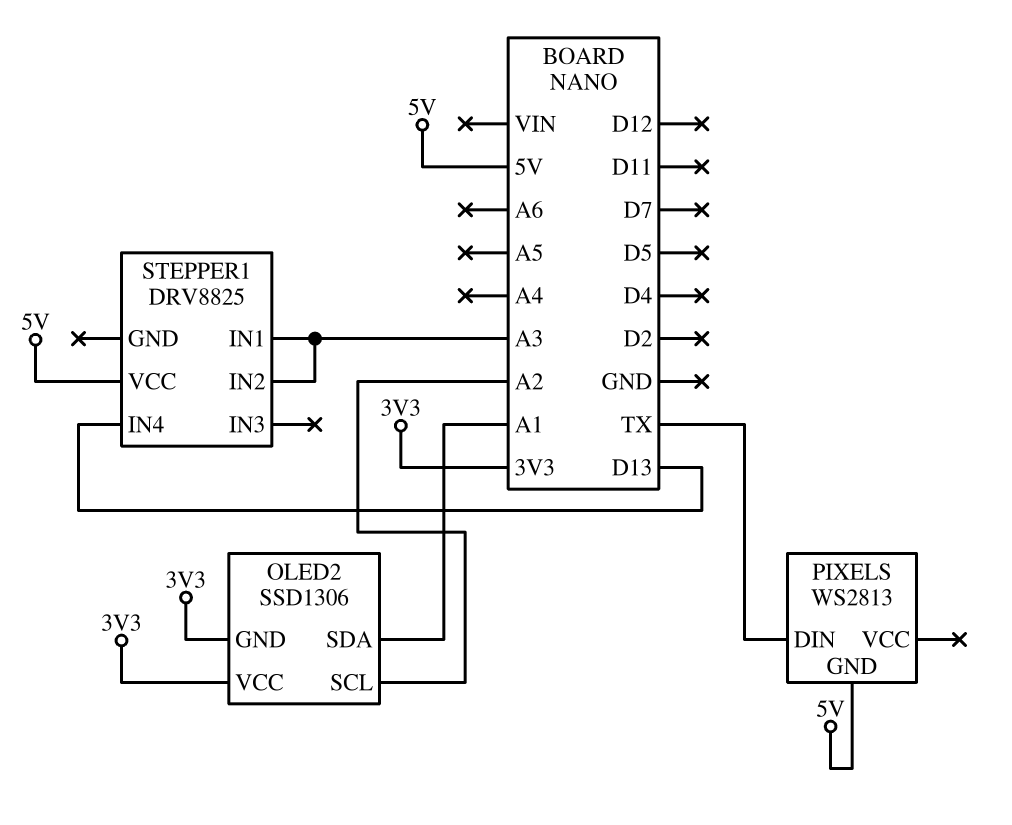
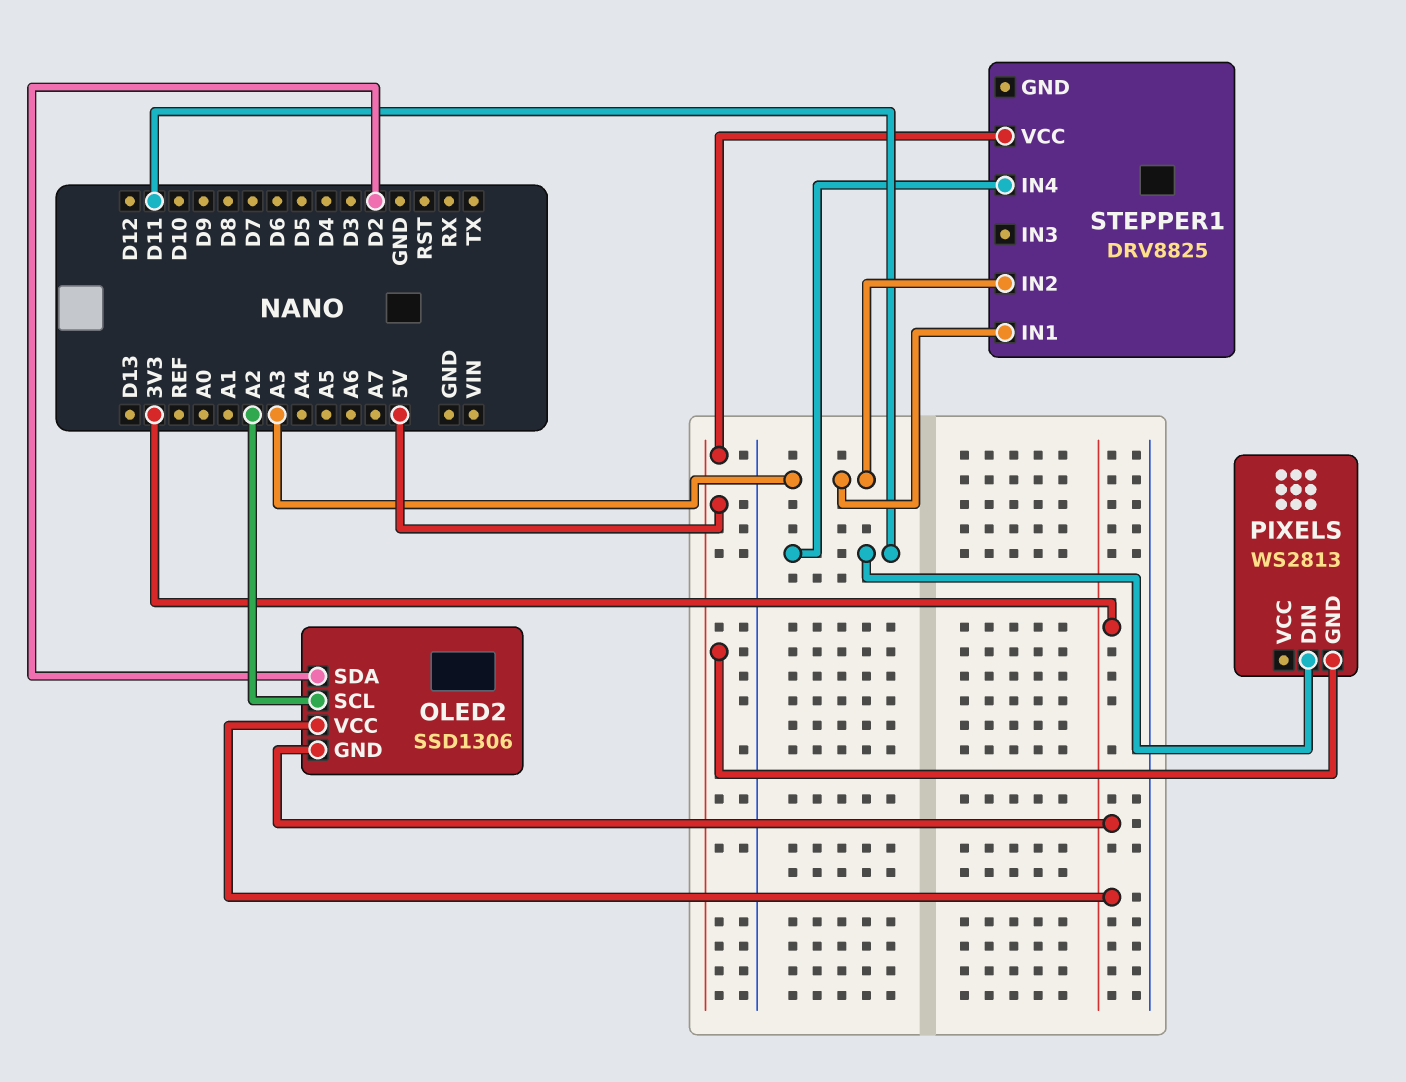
OLED2 pin SDA: A1 -> D2
PIXELS pin DIN: TX -> D11
STEPPER1 pin IN4: D13 -> D11

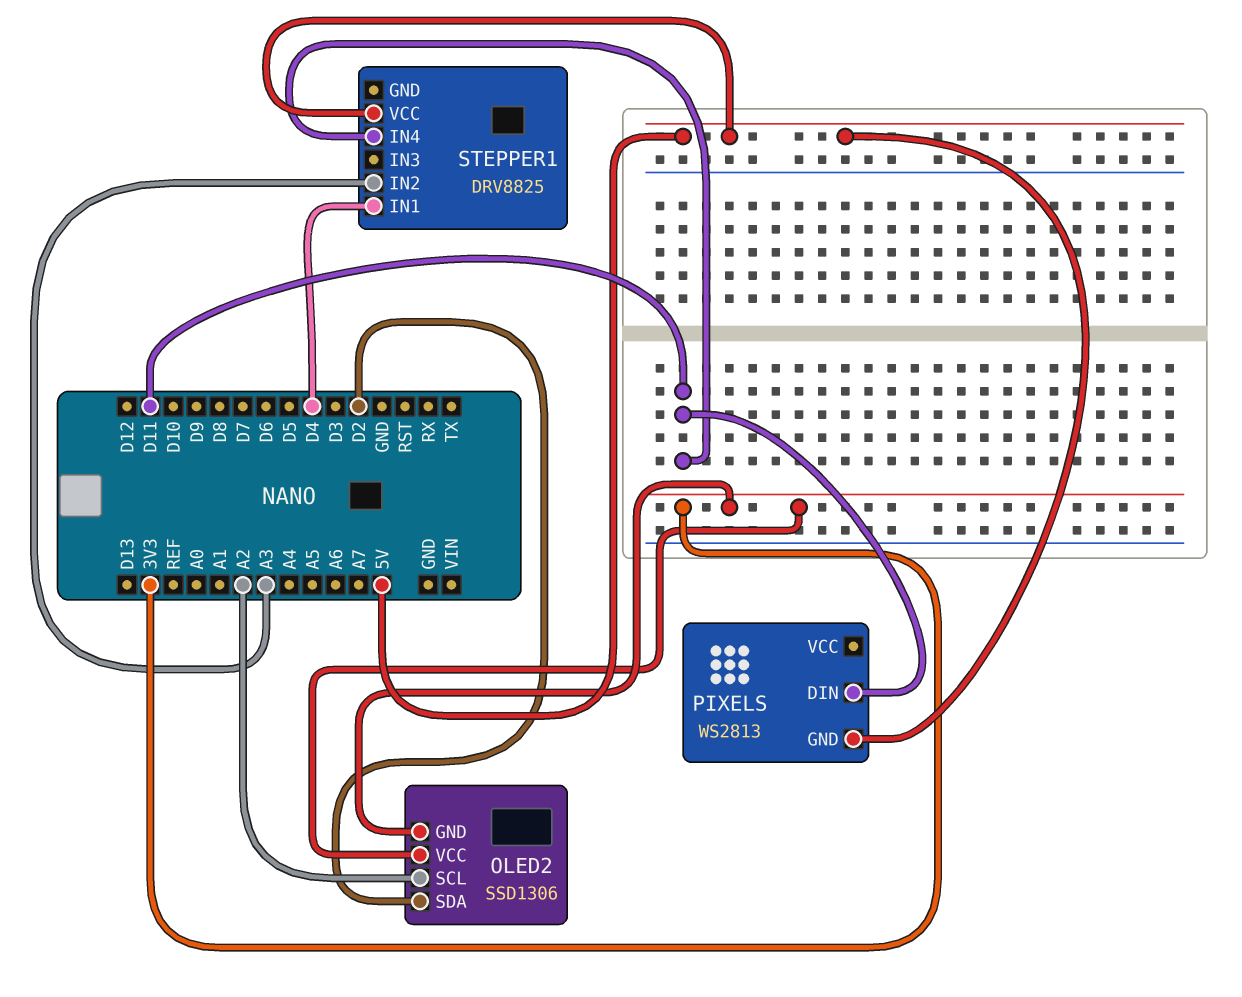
STEPPER1 pin IN1: A3 -> D4

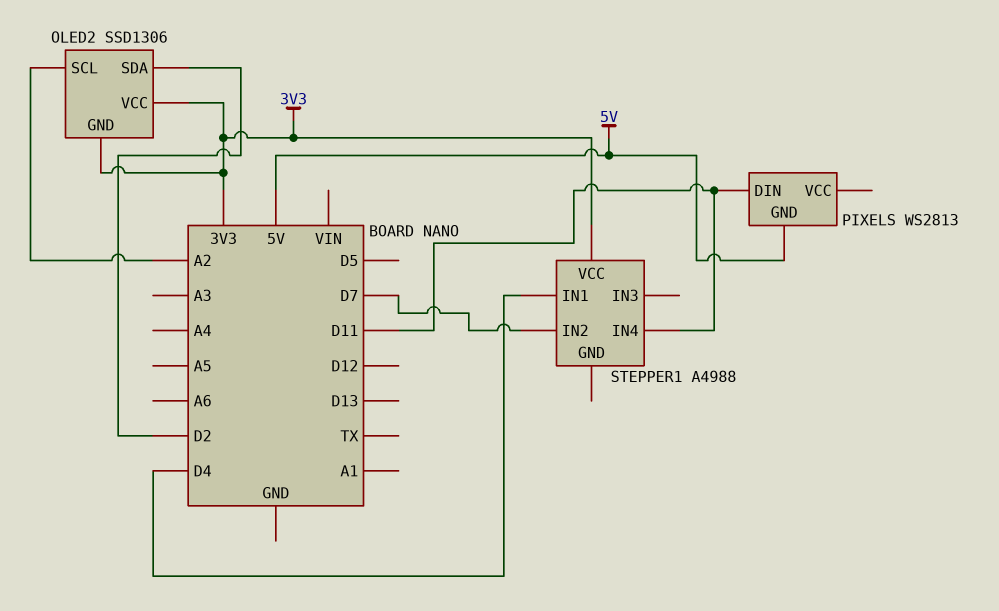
STEPPER1: DRV8825 -> A4988
STEPPER1 pin IN2: A3 -> D7
STEPPER1 pin VCC: 5V -> 3V3

